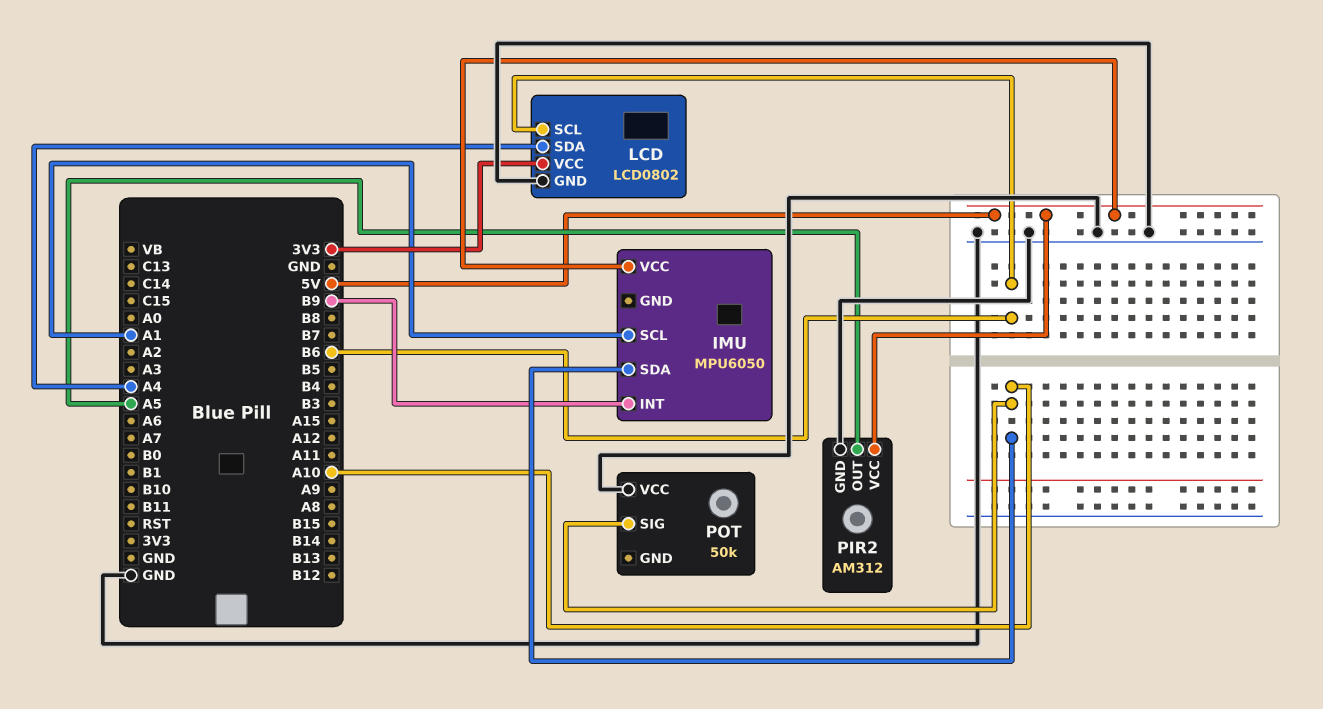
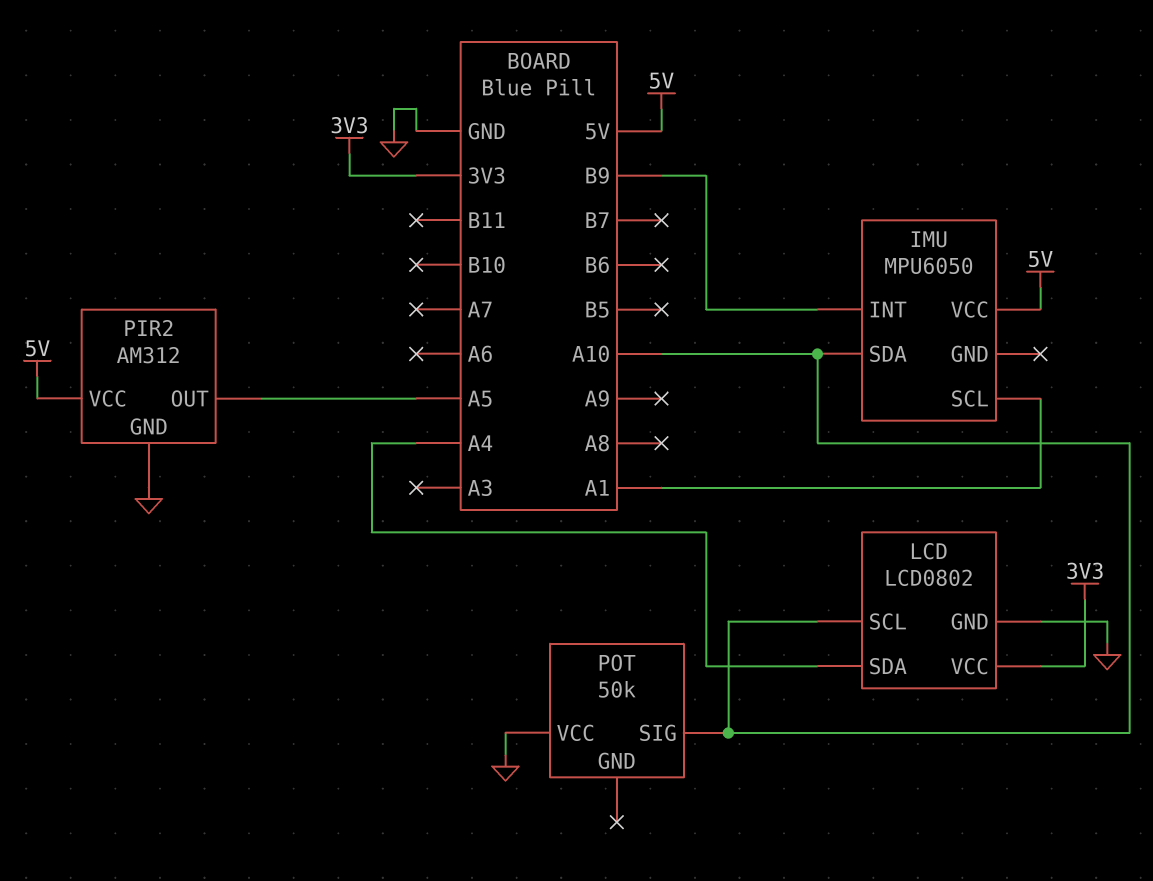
LCD pin SCL: B6 -> A10

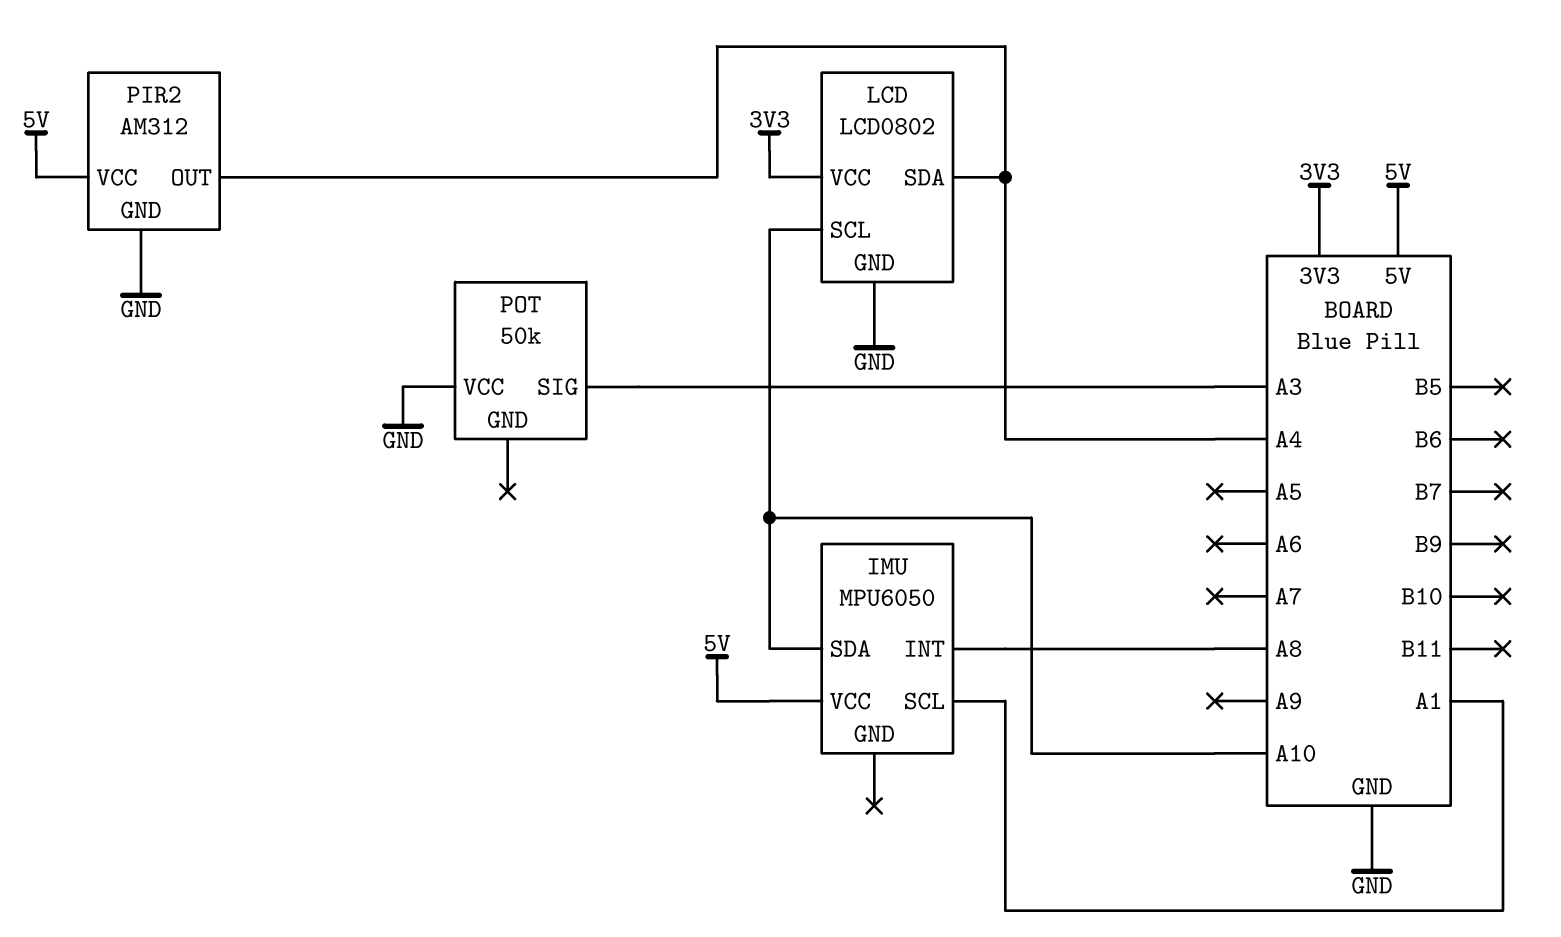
IMU pin INT: B9 -> A8
PIR2 pin OUT: A5 -> A4
POT pin SIG: A10 -> A3

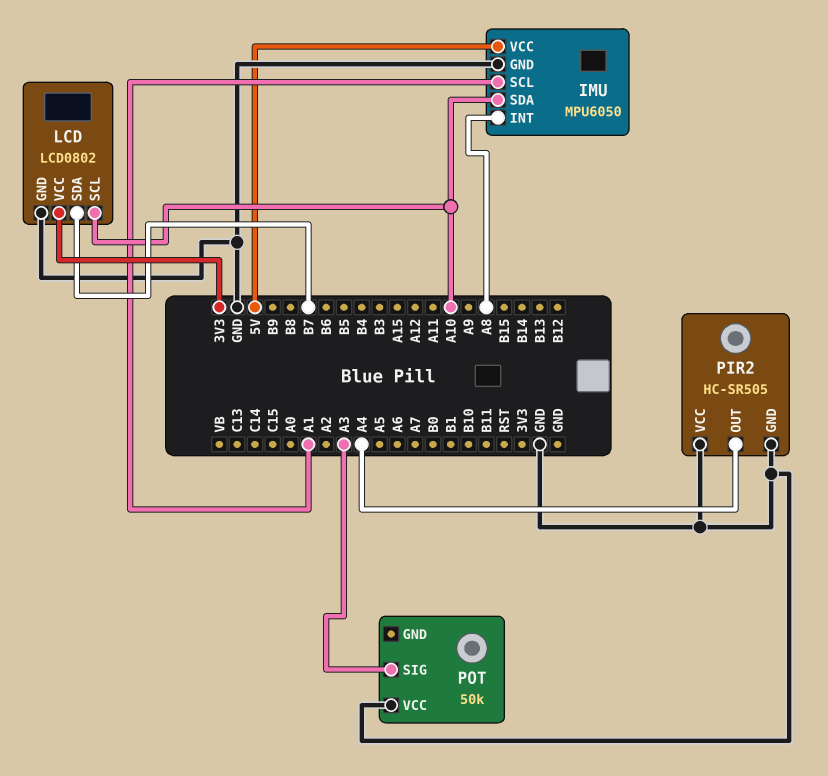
IMU pin GND: none -> GND
LCD pin SDA: A4 -> B7
PIR2: AM312 -> HC-SR505
PIR2 pin VCC: 5V -> GND

